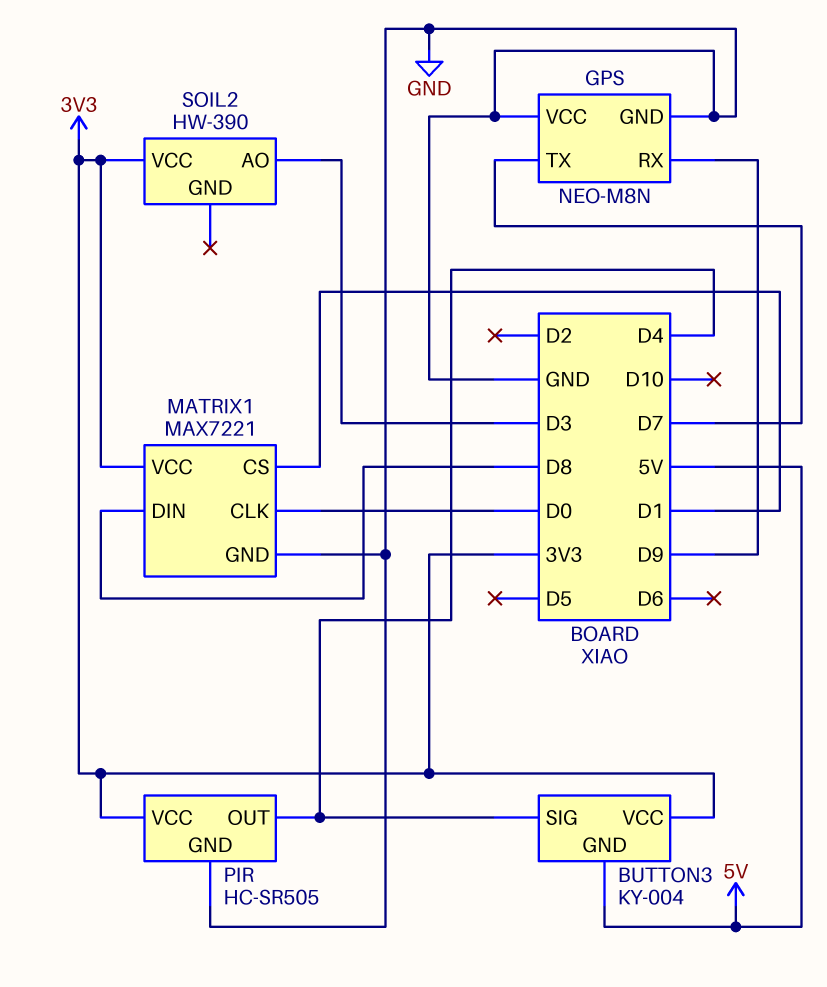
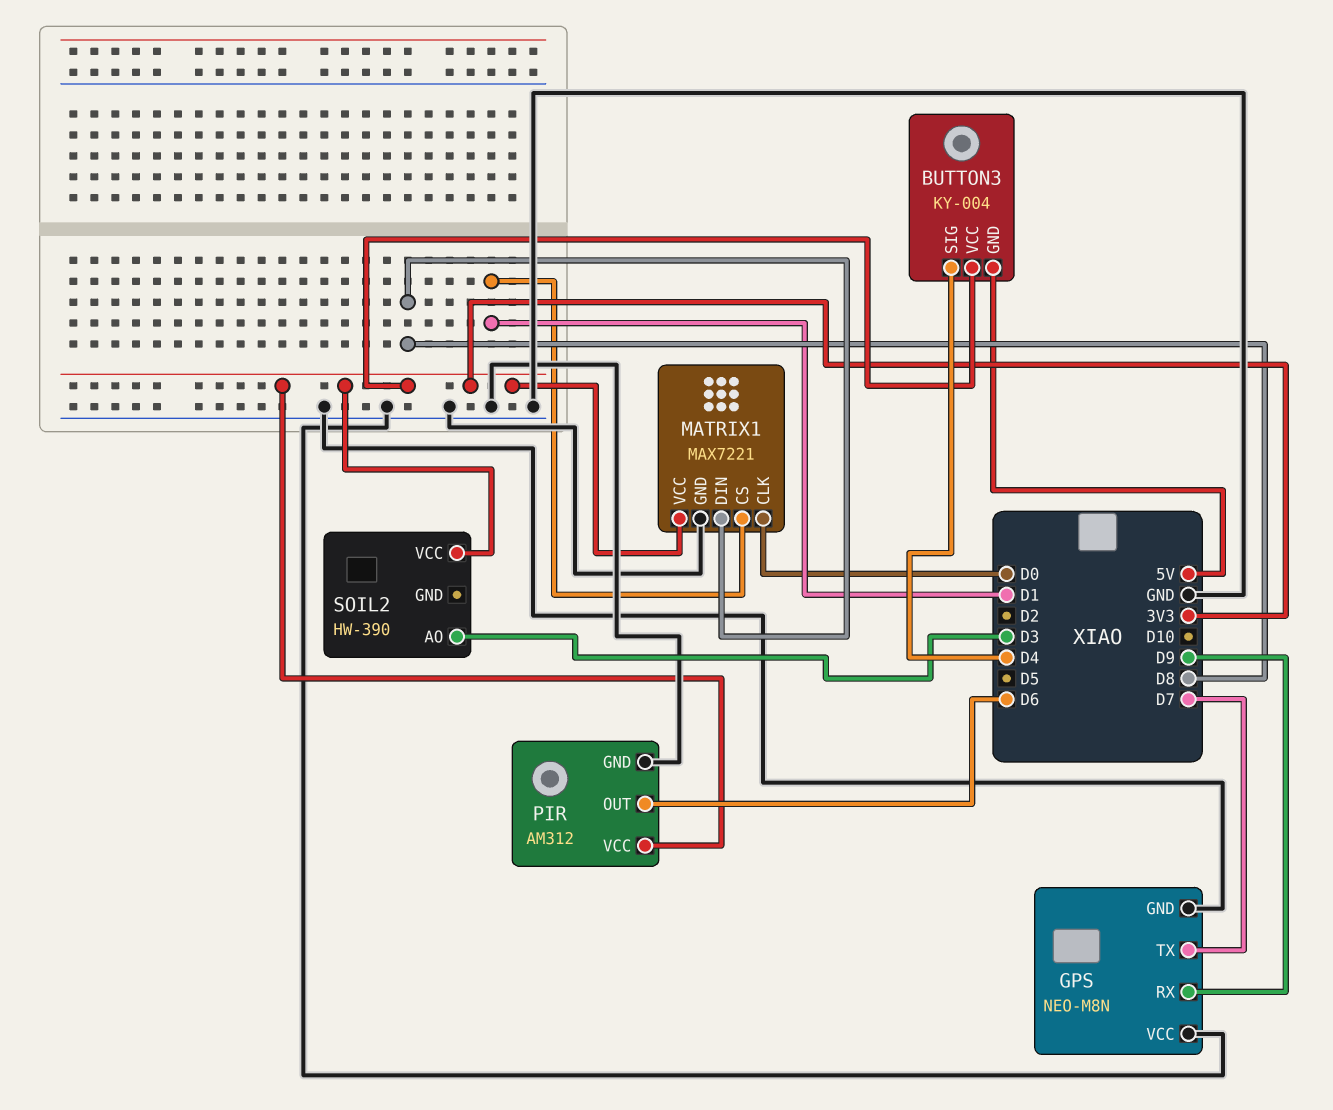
PIR: HC-SR505 -> AM312
PIR pin OUT: D4 -> D6

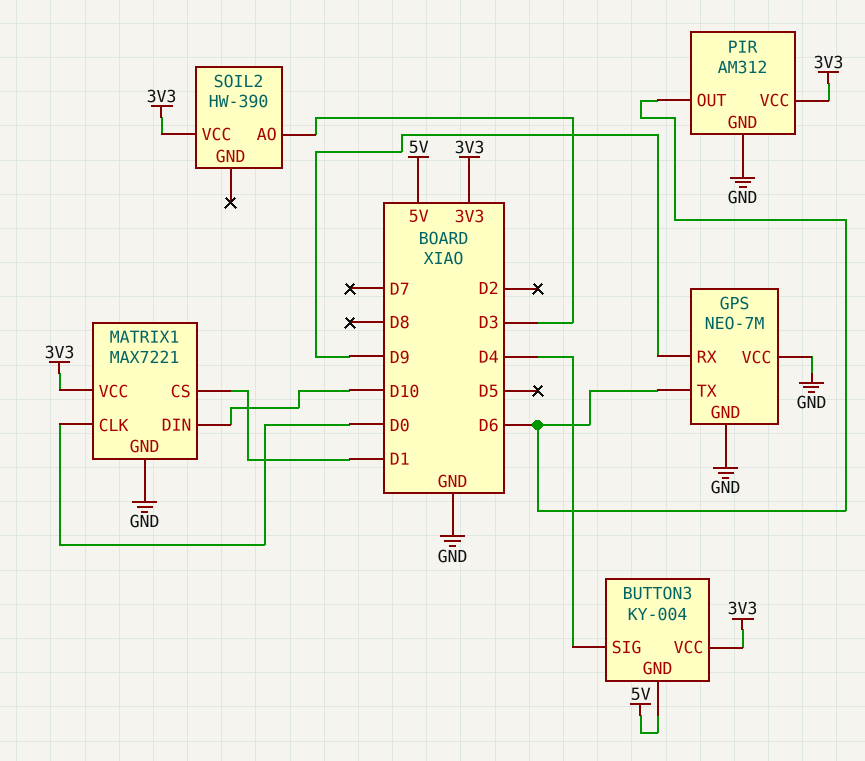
GPS: NEO-M8N -> NEO-7M
GPS pin TX: D7 -> D6
MATRIX1 pin DIN: D8 -> D10

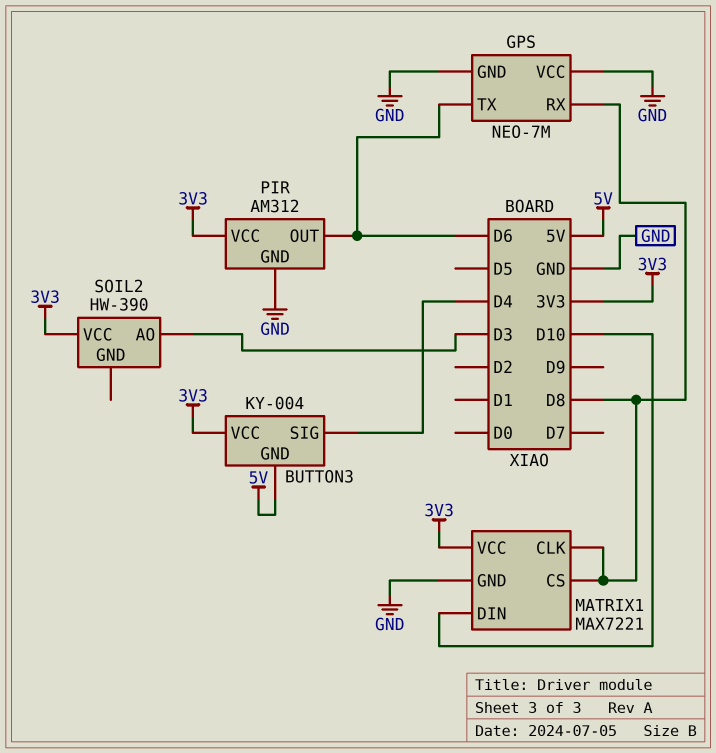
GPS pin RX: D9 -> D8
MATRIX1 pin CLK: D0 -> D8
MATRIX1 pin CS: D1 -> D8

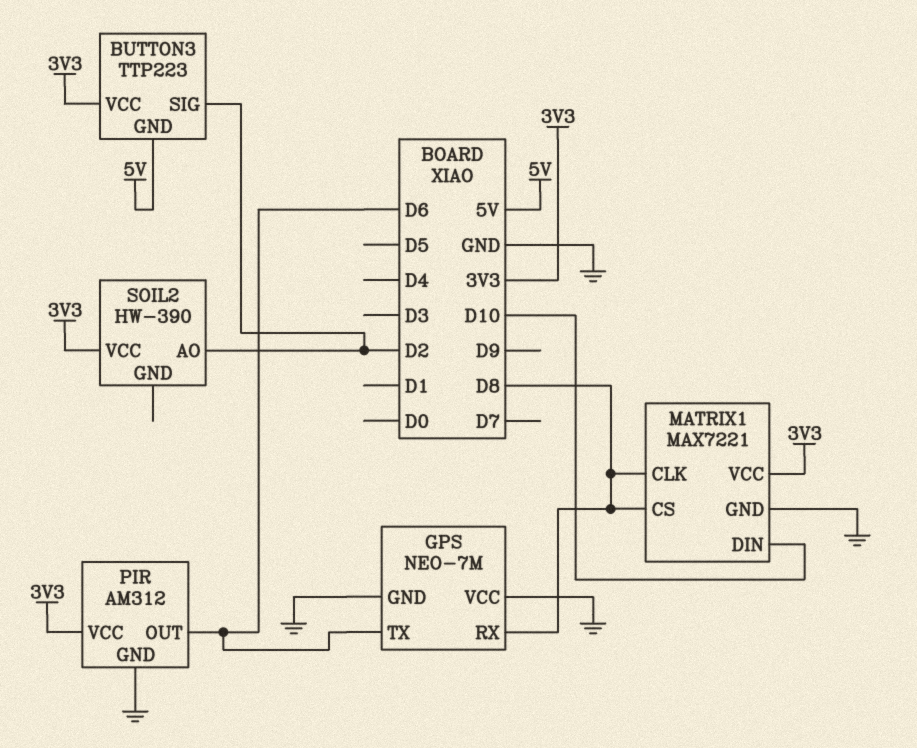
BUTTON3: KY-004 -> TTP223
BUTTON3 pin SIG: D4 -> D2
SOIL2 pin AO: D3 -> D2

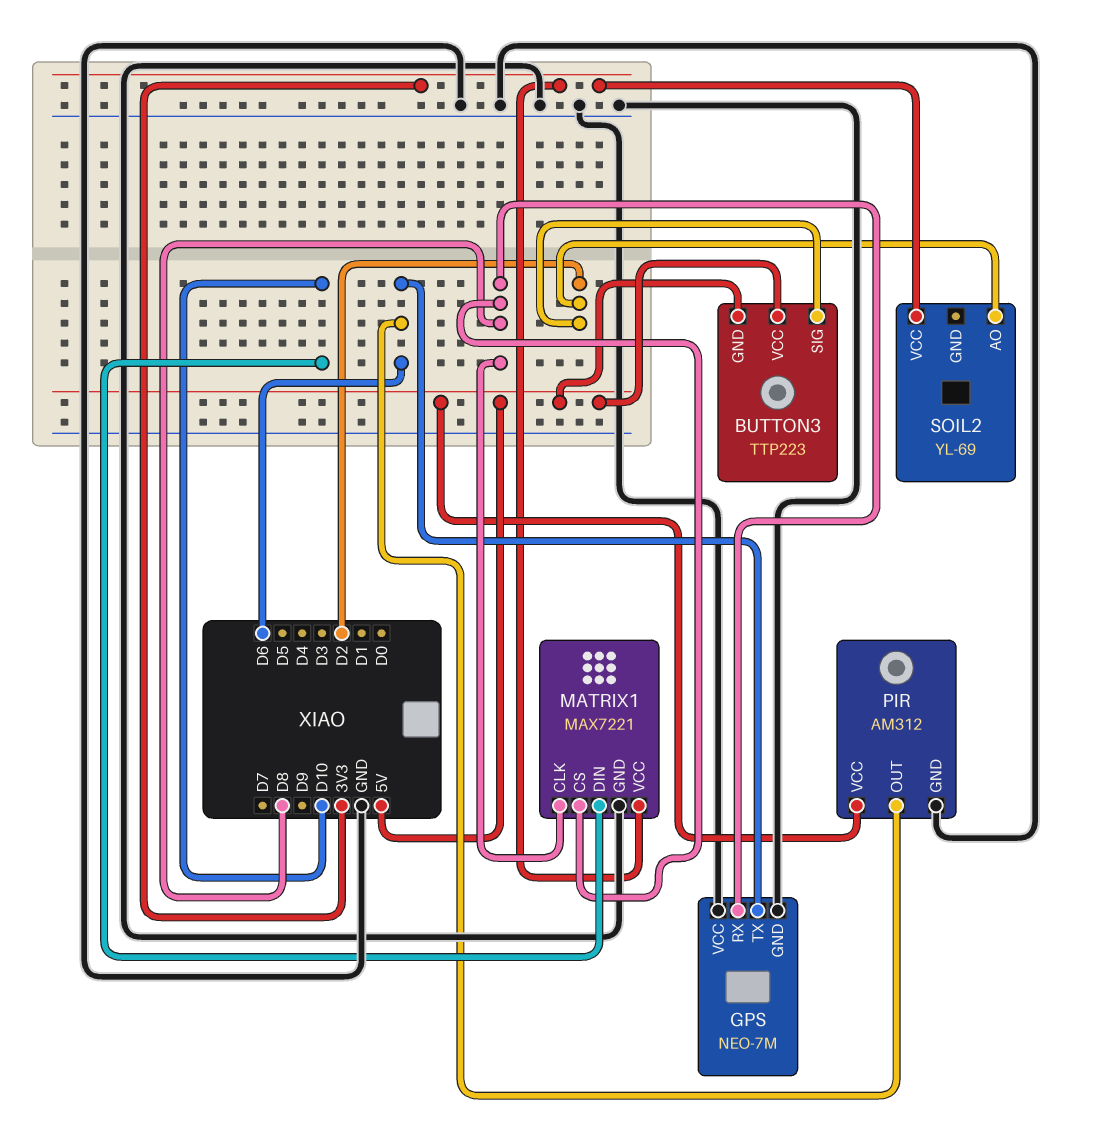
BUTTON3 pin VCC: 3V3 -> 5V
PIR pin VCC: 3V3 -> 5V
SOIL2: HW-390 -> YL-69

